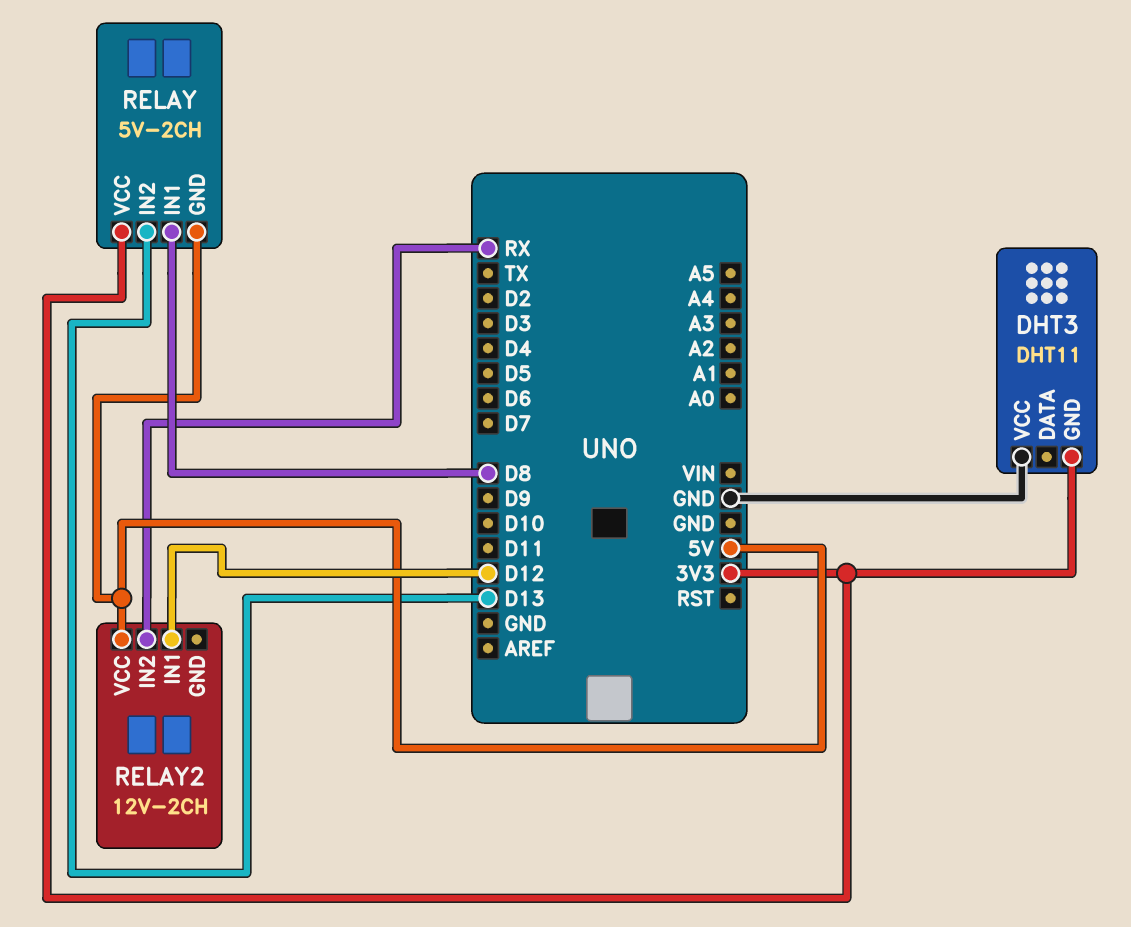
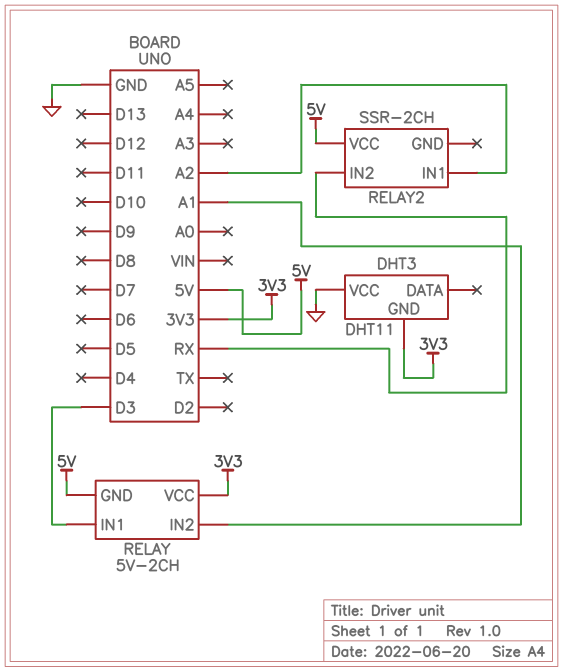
RELAY pin IN1: D8 -> D3
RELAY pin IN2: D13 -> A1
RELAY2: 12V-2CH -> SSR-2CH
RELAY2 pin IN1: D12 -> A2

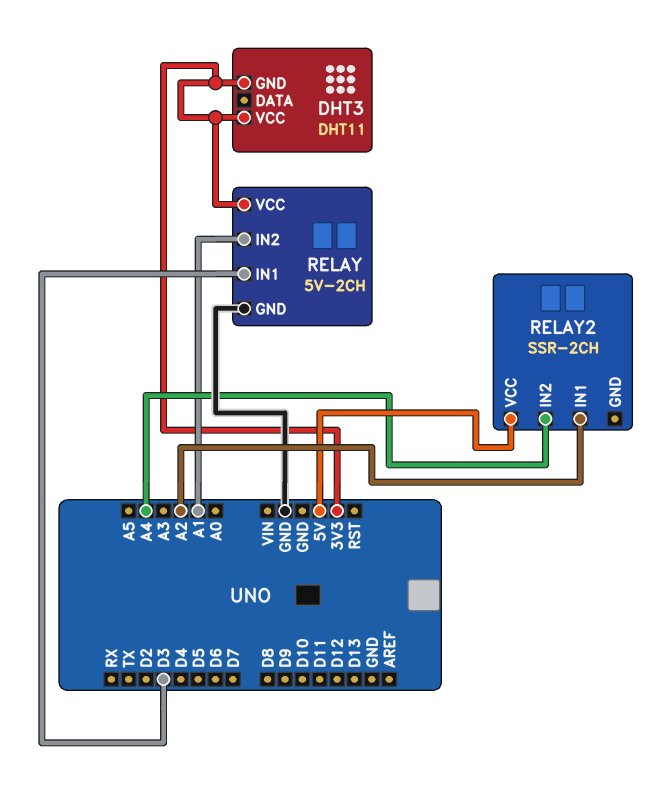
DHT3 pin VCC: GND -> 3V3
RELAY pin GND: 5V -> GND
RELAY2 pin IN2: RX -> A4

